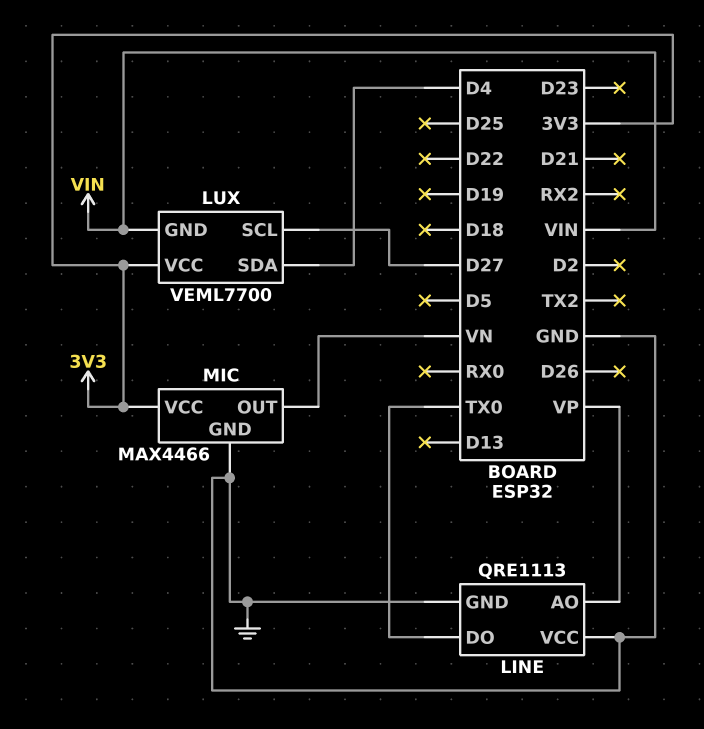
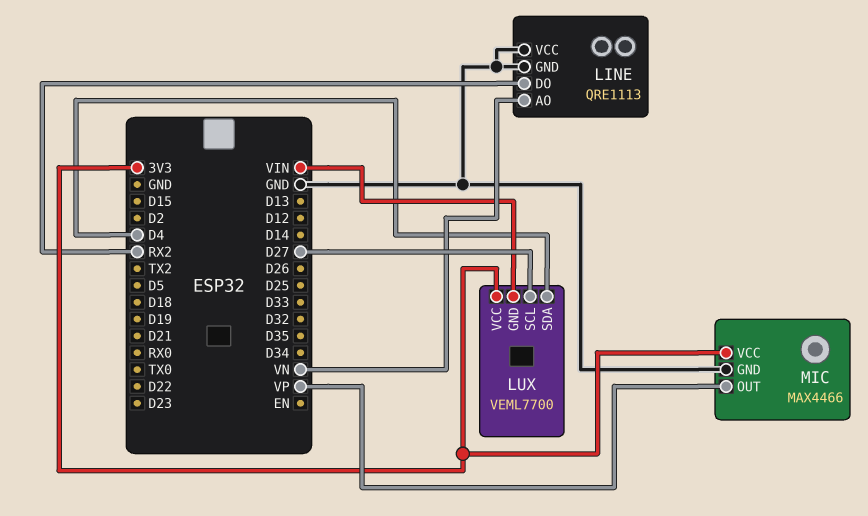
LINE pin AO: VP -> VN
LINE pin DO: TX0 -> RX2
MIC pin OUT: VN -> VP

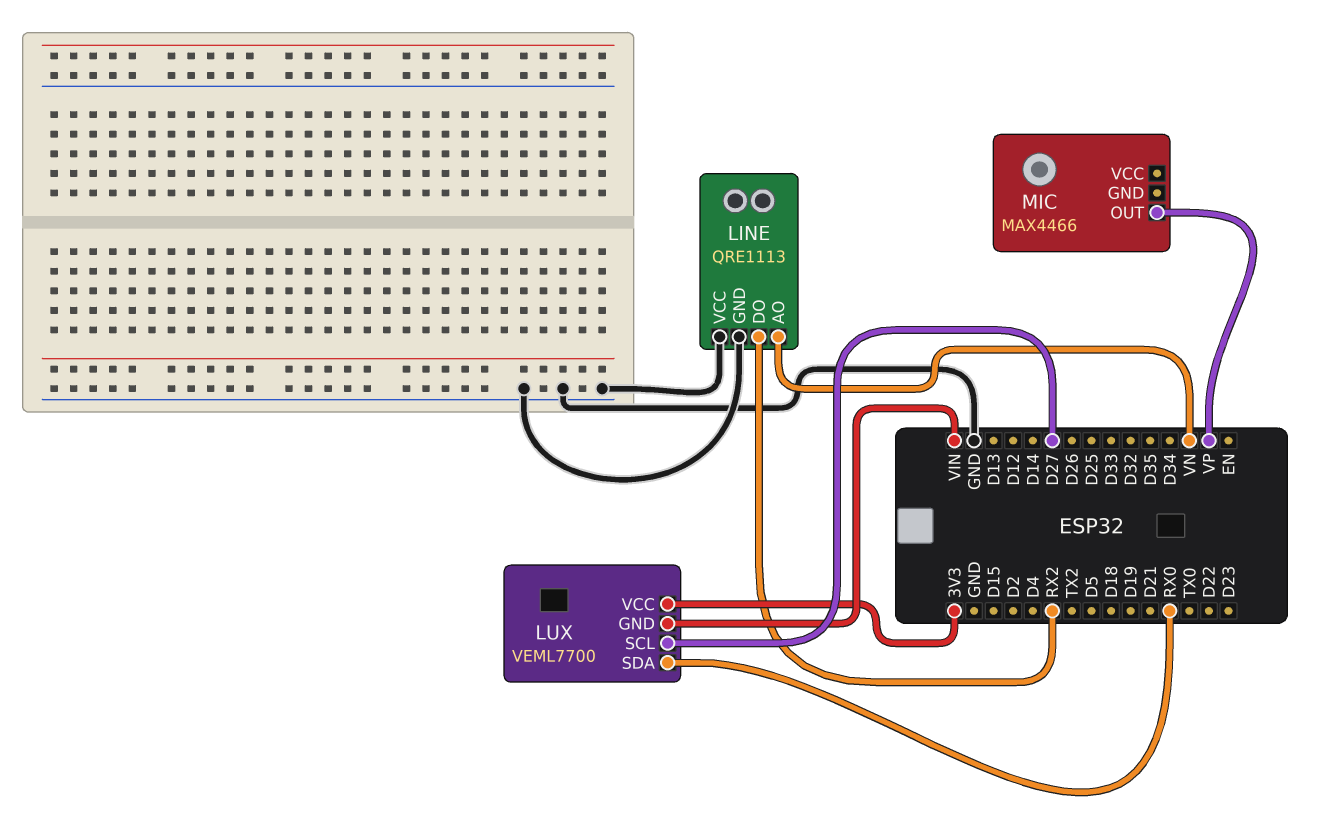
LUX pin SDA: D4 -> RX0
MIC pin GND: GND -> none
MIC pin VCC: 3V3 -> none

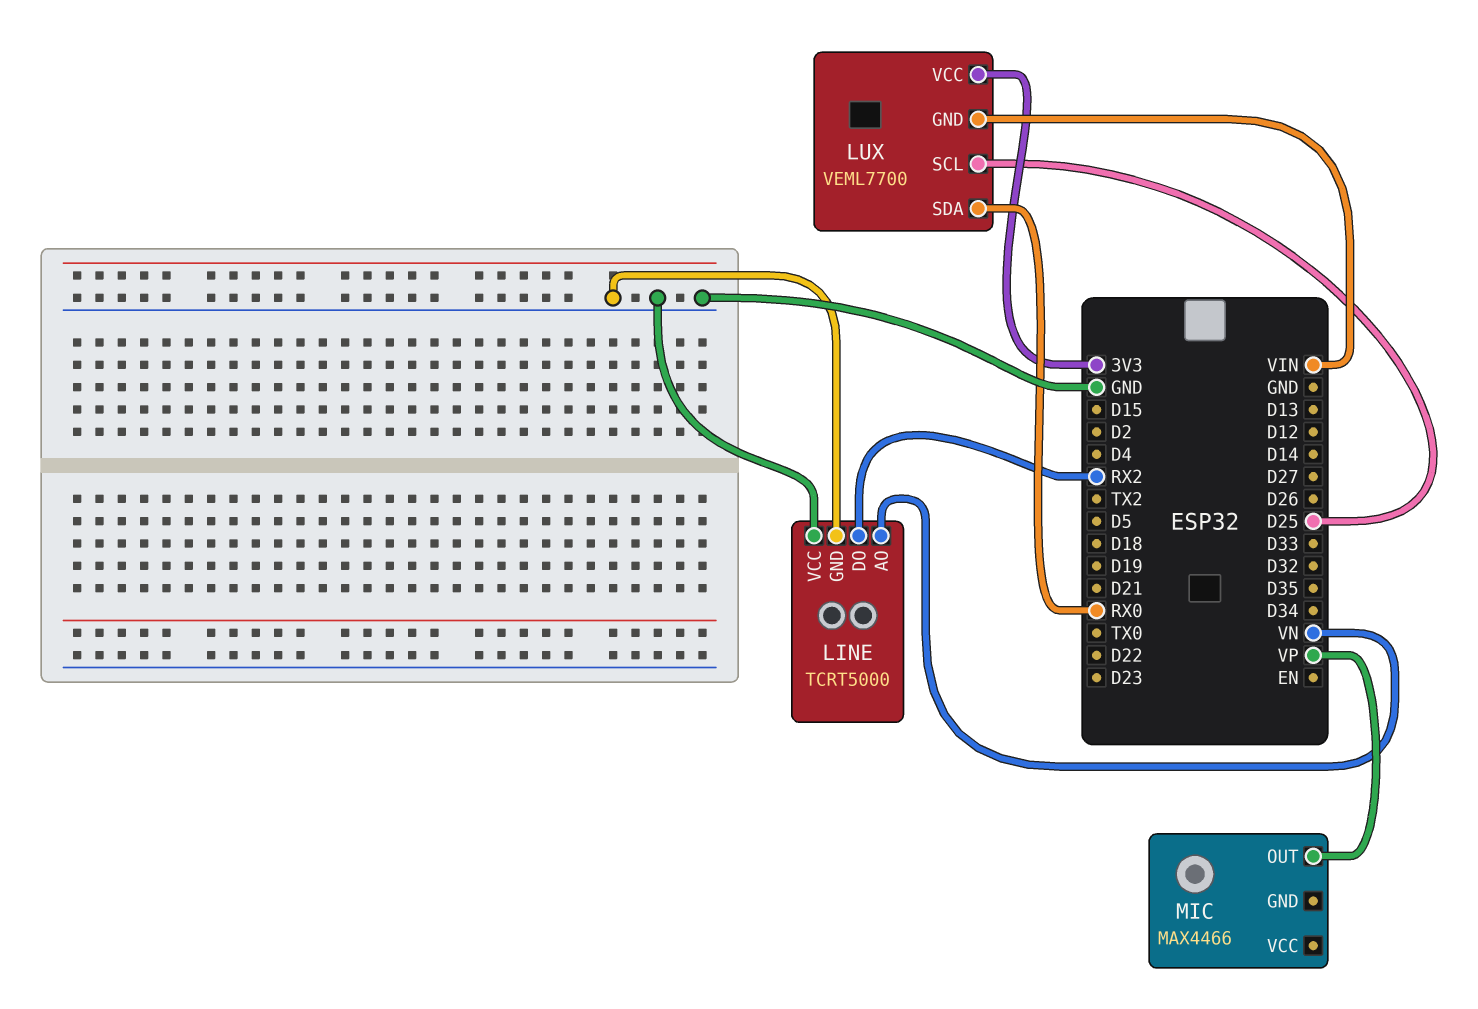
LINE: QRE1113 -> TCRT5000
LUX pin SCL: D27 -> D25

